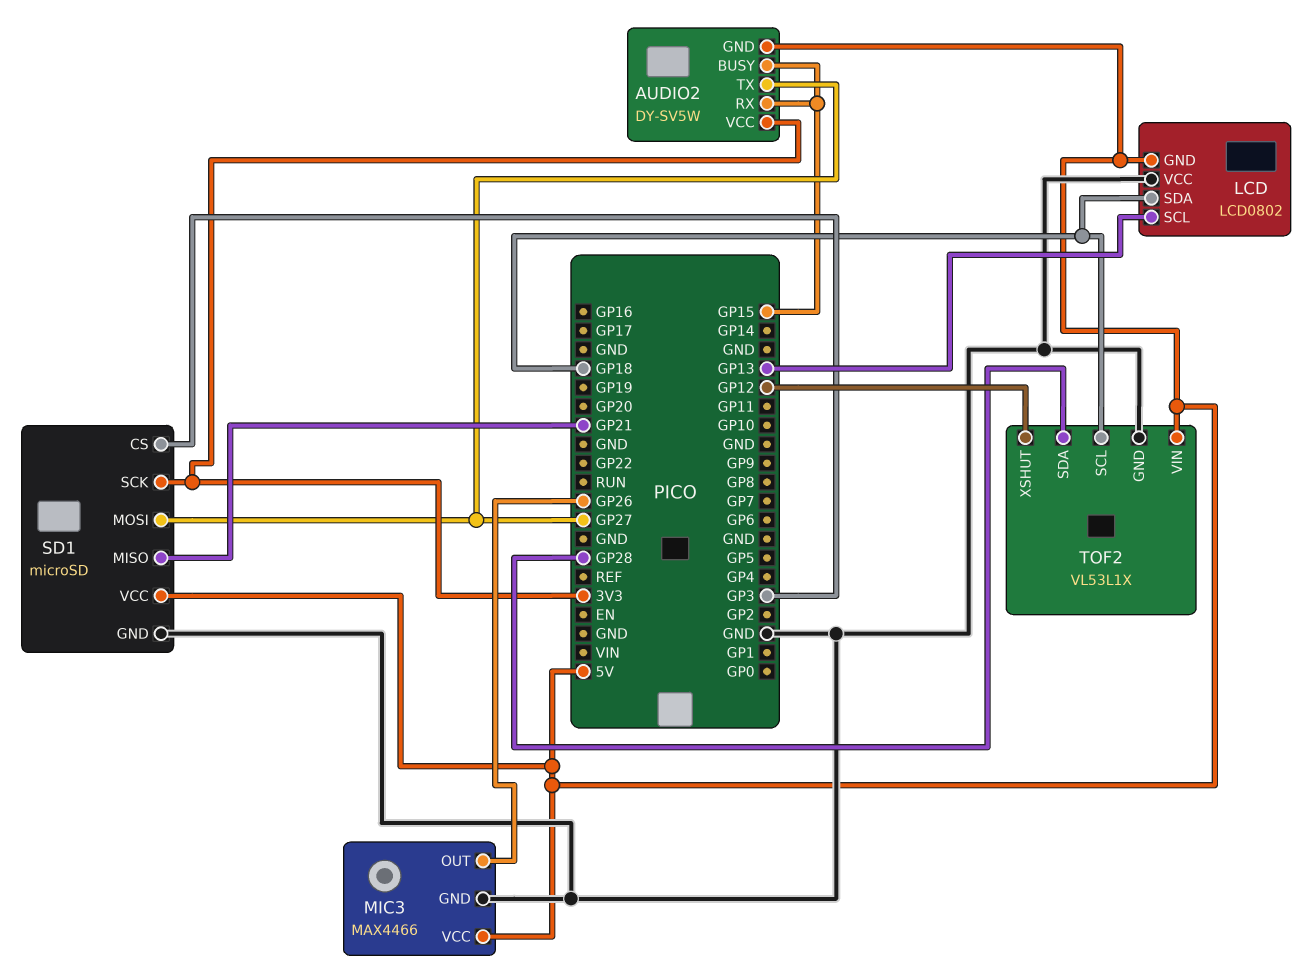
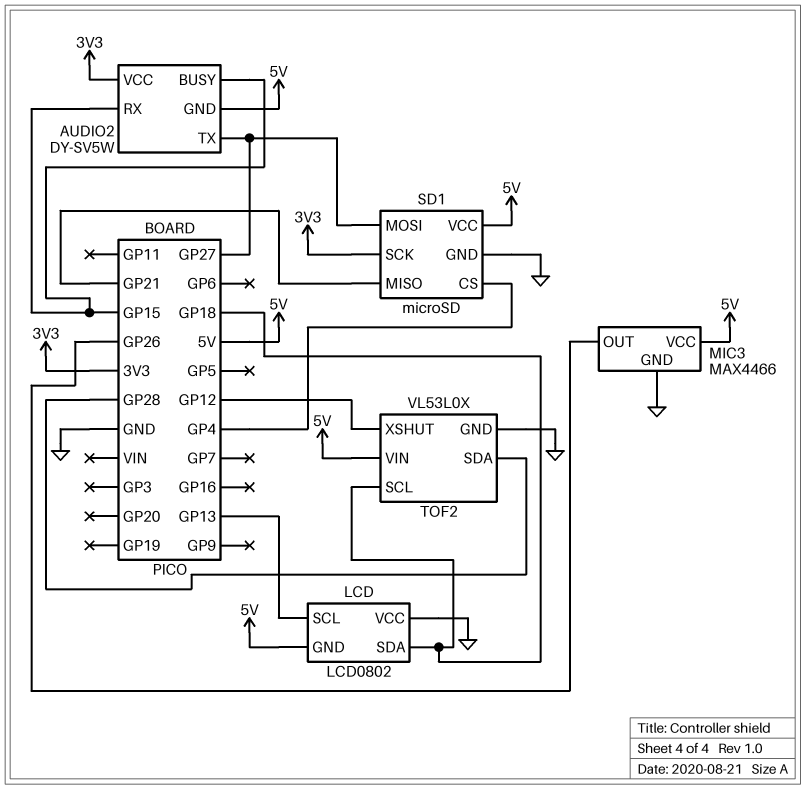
SD1 pin CS: GP3 -> GP4
TOF2: VL53L1X -> VL53L0X

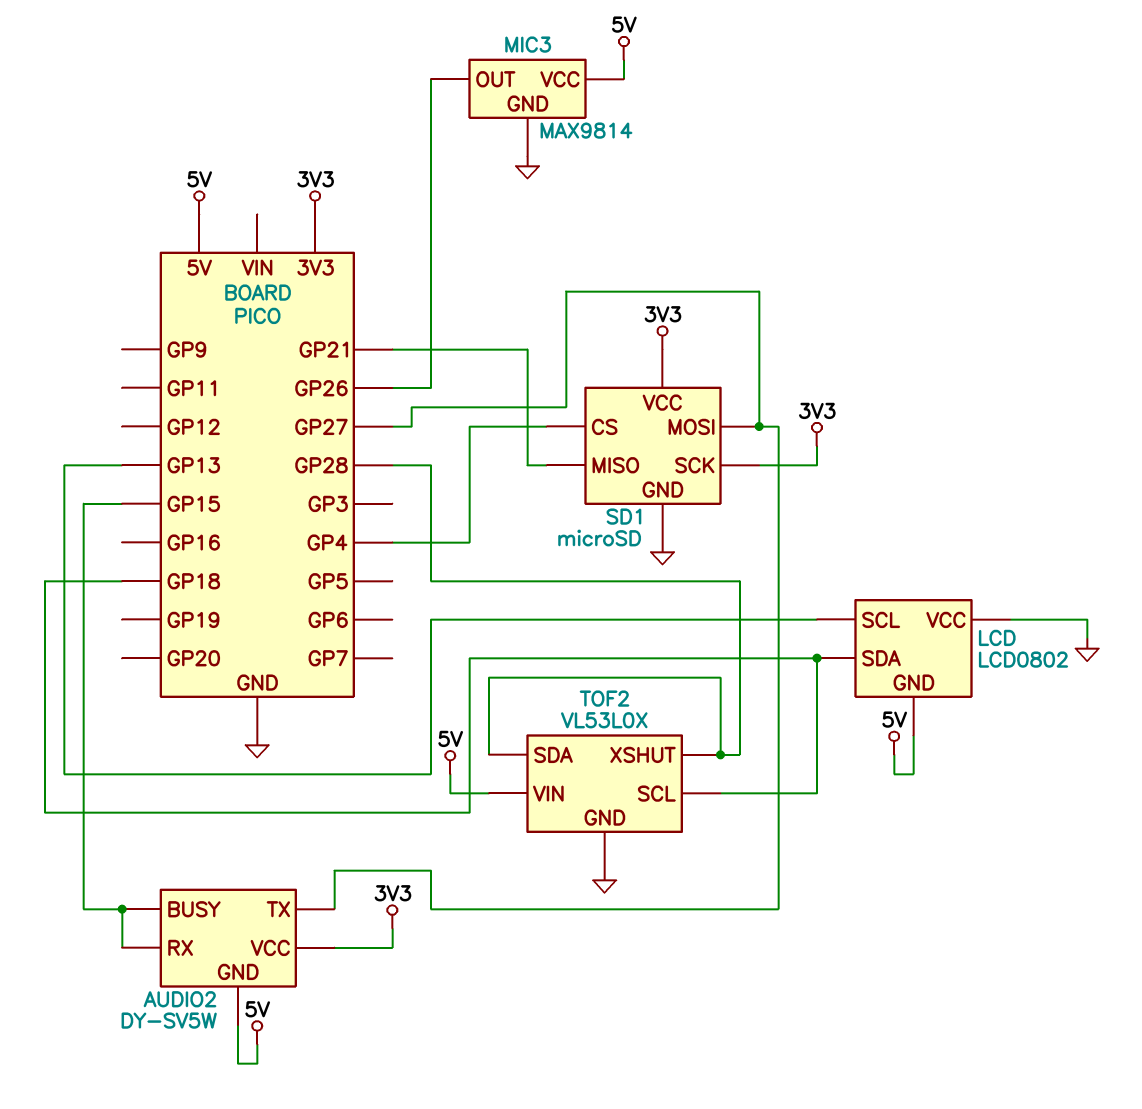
MIC3: MAX4466 -> MAX9814
SD1 pin VCC: 5V -> 3V3
TOF2 pin XSHUT: GP12 -> GP28

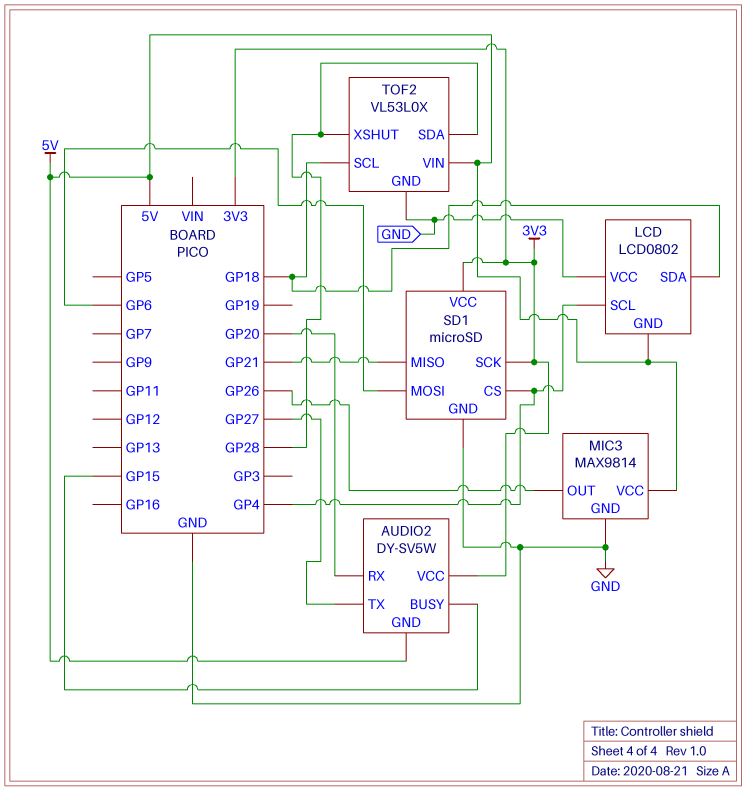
AUDIO2 pin RX: GP15 -> GP20
LCD pin SCL: GP13 -> GP4
SD1 pin MOSI: GP27 -> GP6

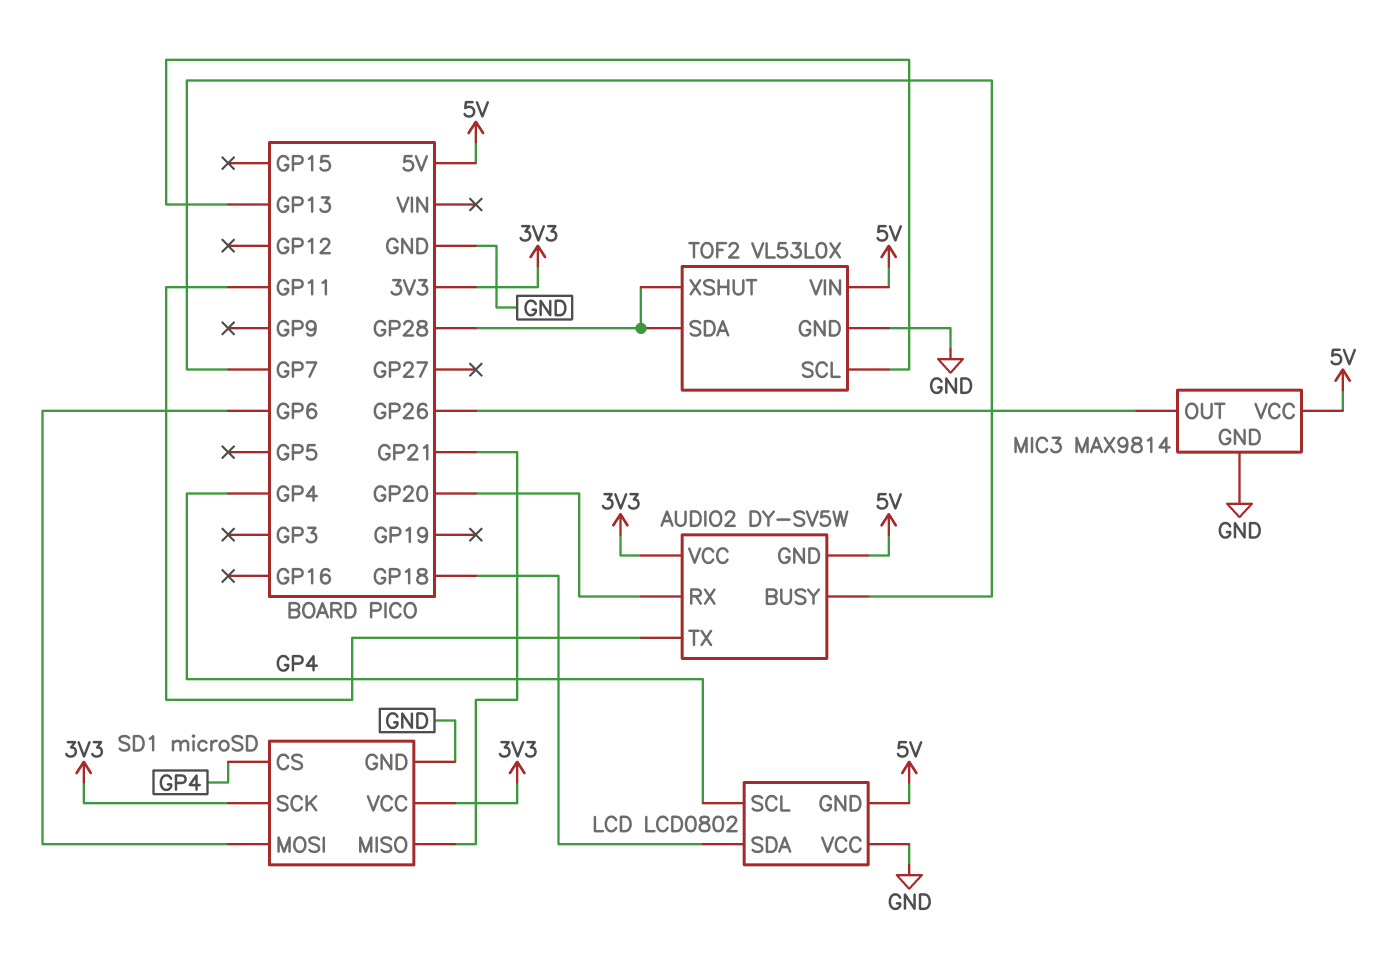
AUDIO2 pin BUSY: GP15 -> GP7
AUDIO2 pin TX: GP27 -> GP11
TOF2 pin SCL: GP18 -> GP13

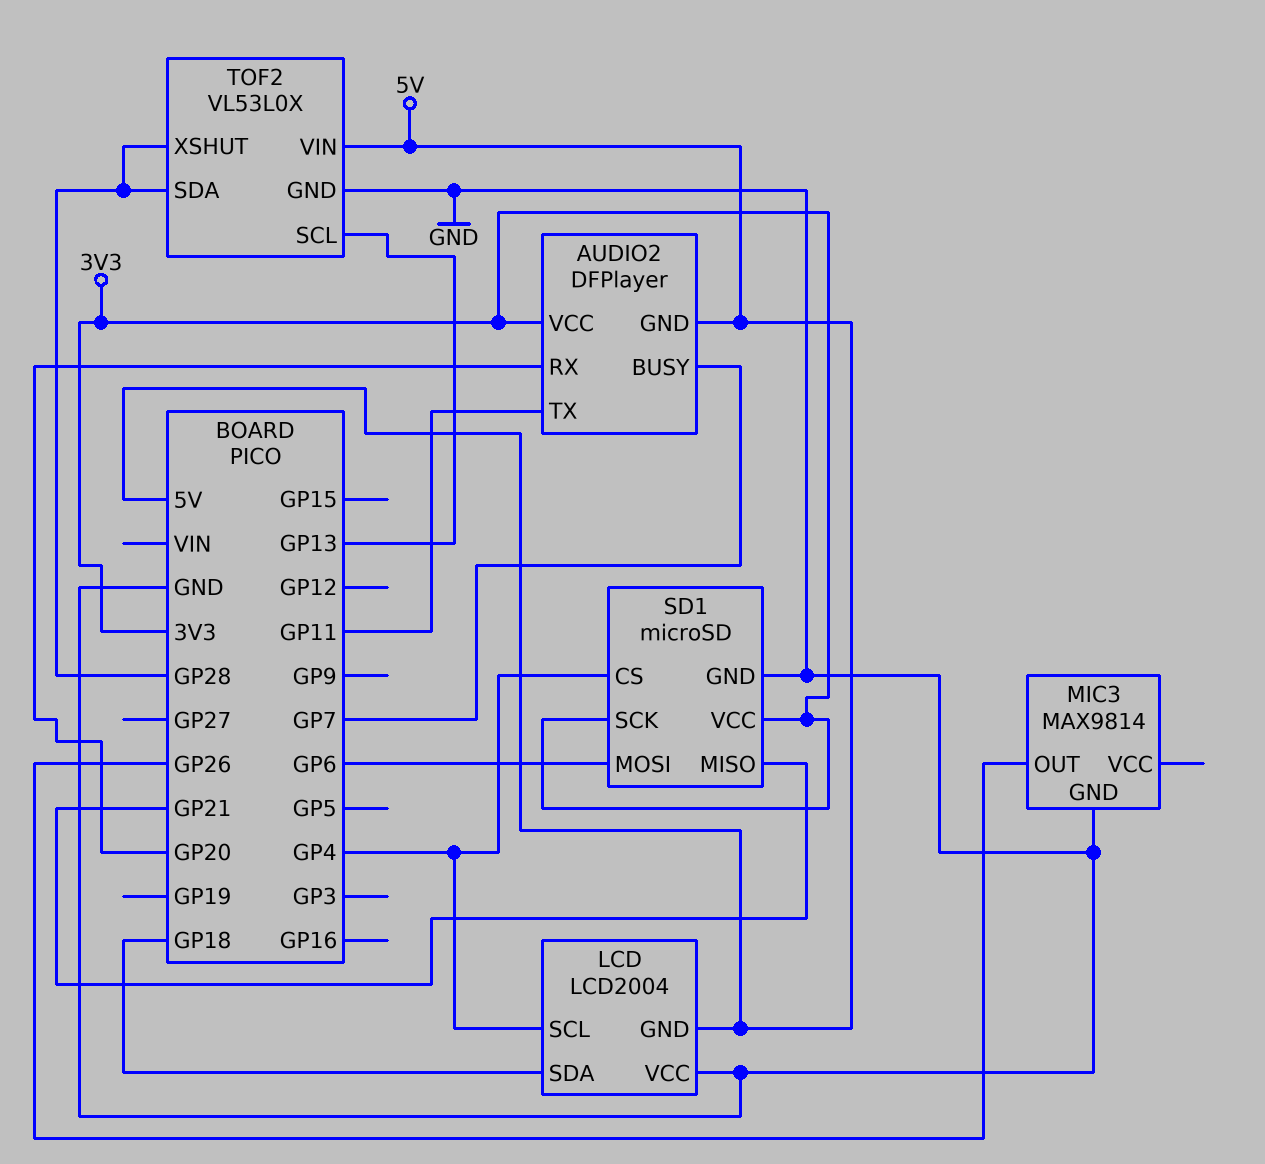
AUDIO2: DY-SV5W -> DFPlayer
LCD: LCD0802 -> LCD2004
MIC3 pin VCC: 5V -> none

